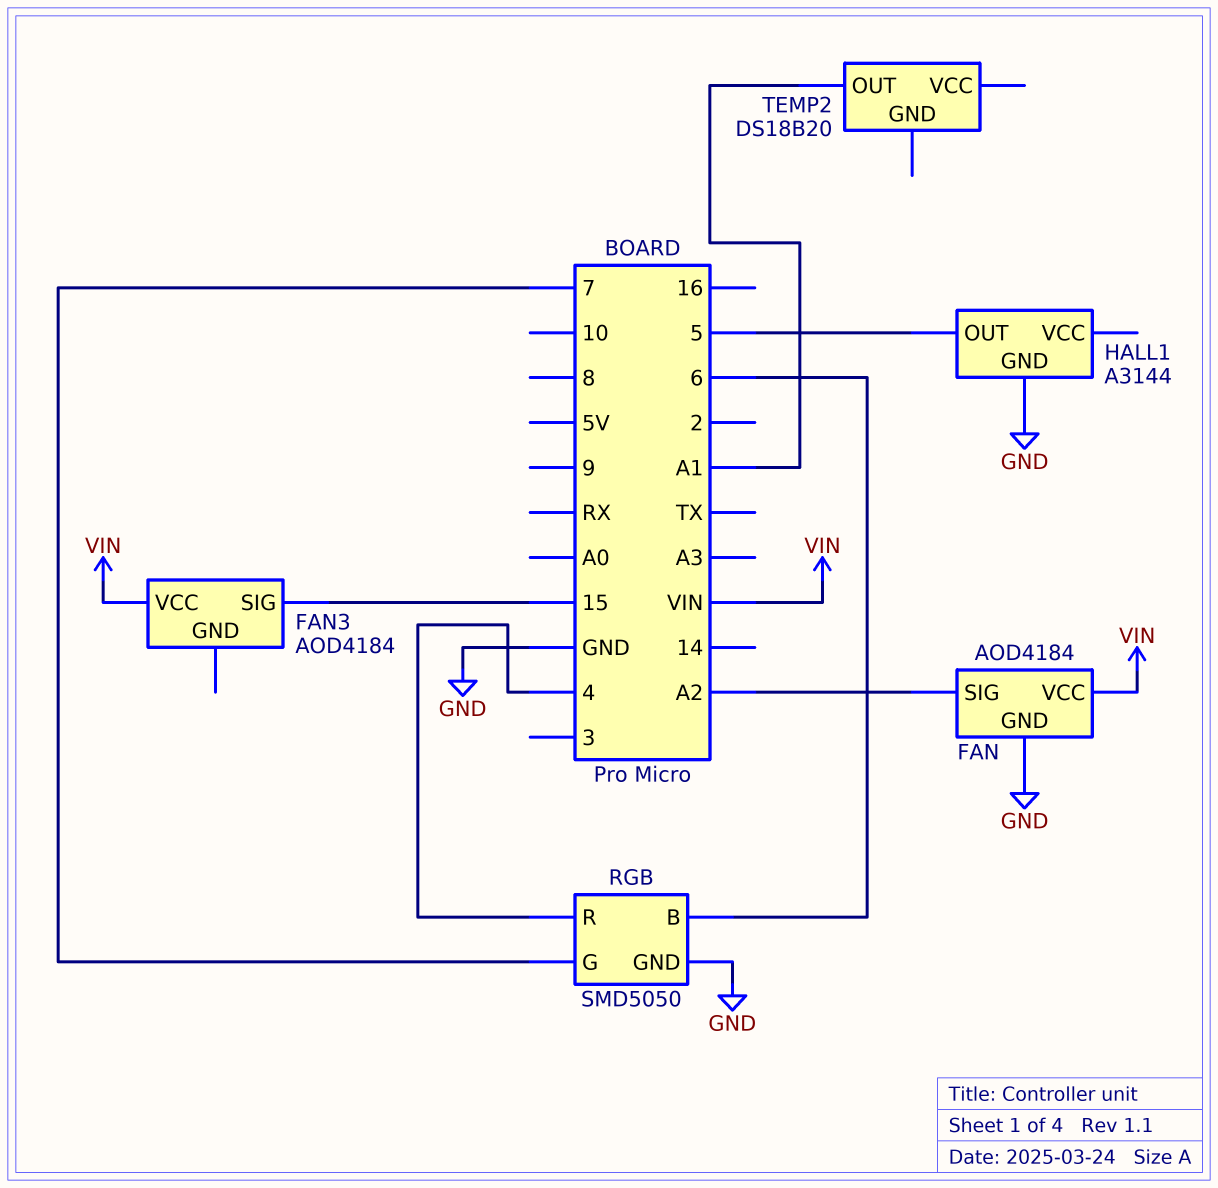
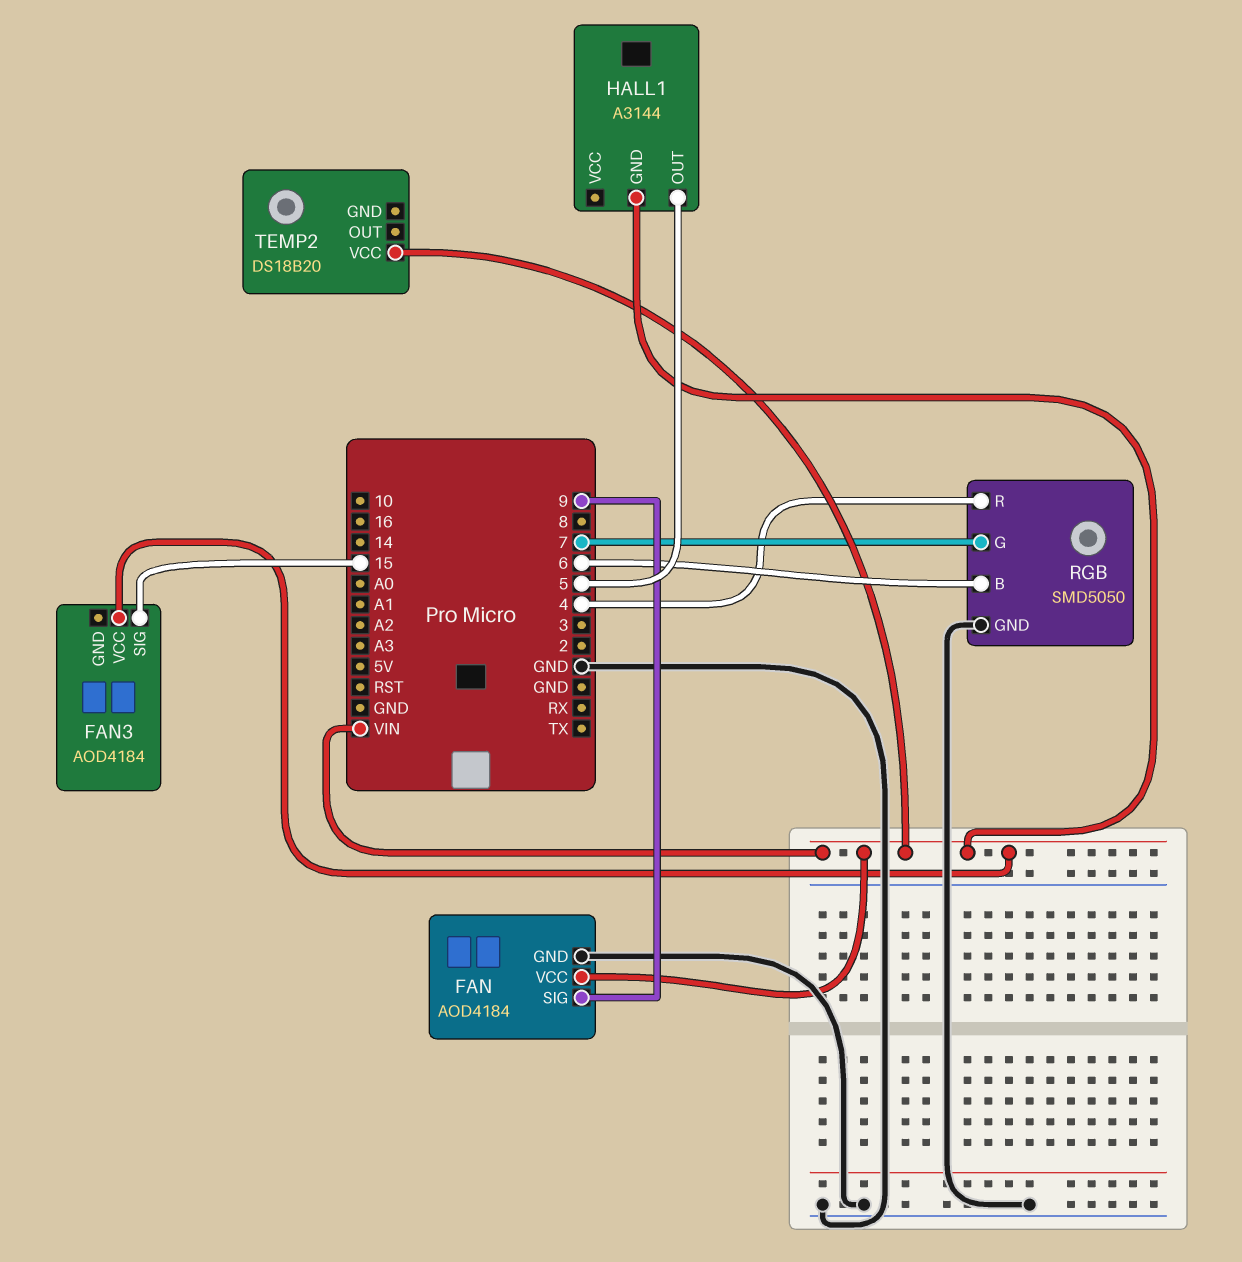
FAN pin SIG: A2 -> 9
HALL1 pin GND: GND -> VIN
TEMP2 pin OUT: A1 -> none
TEMP2 pin VCC: none -> VIN

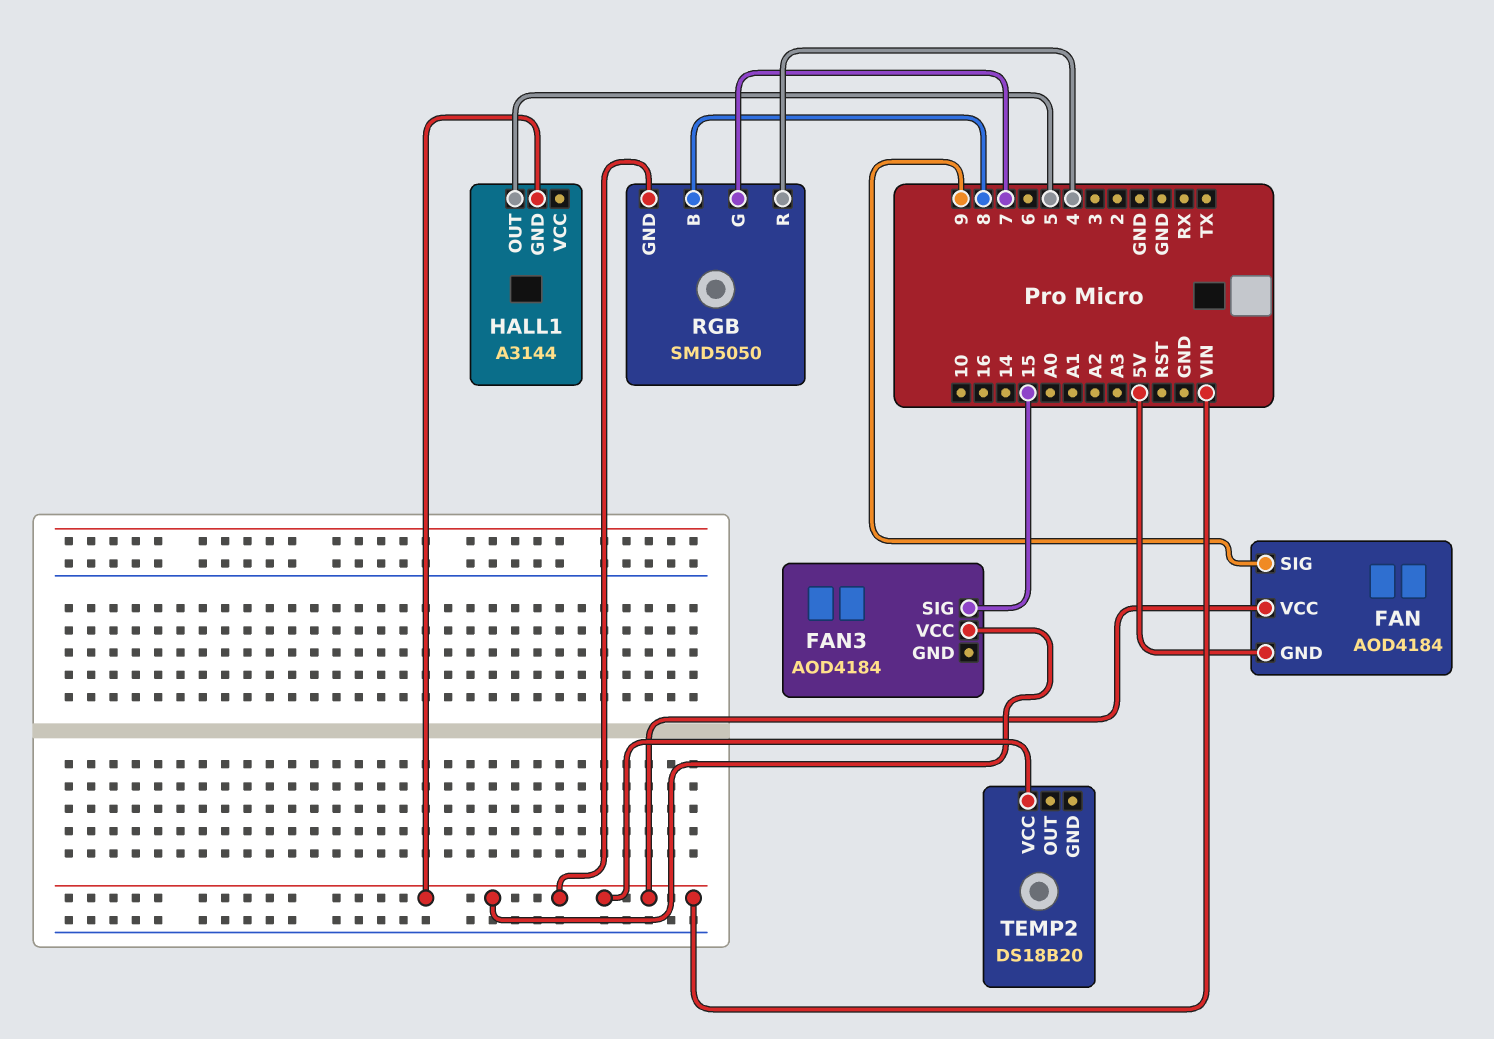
FAN pin GND: GND -> 5V
RGB pin B: 6 -> 8
RGB pin GND: GND -> VIN

